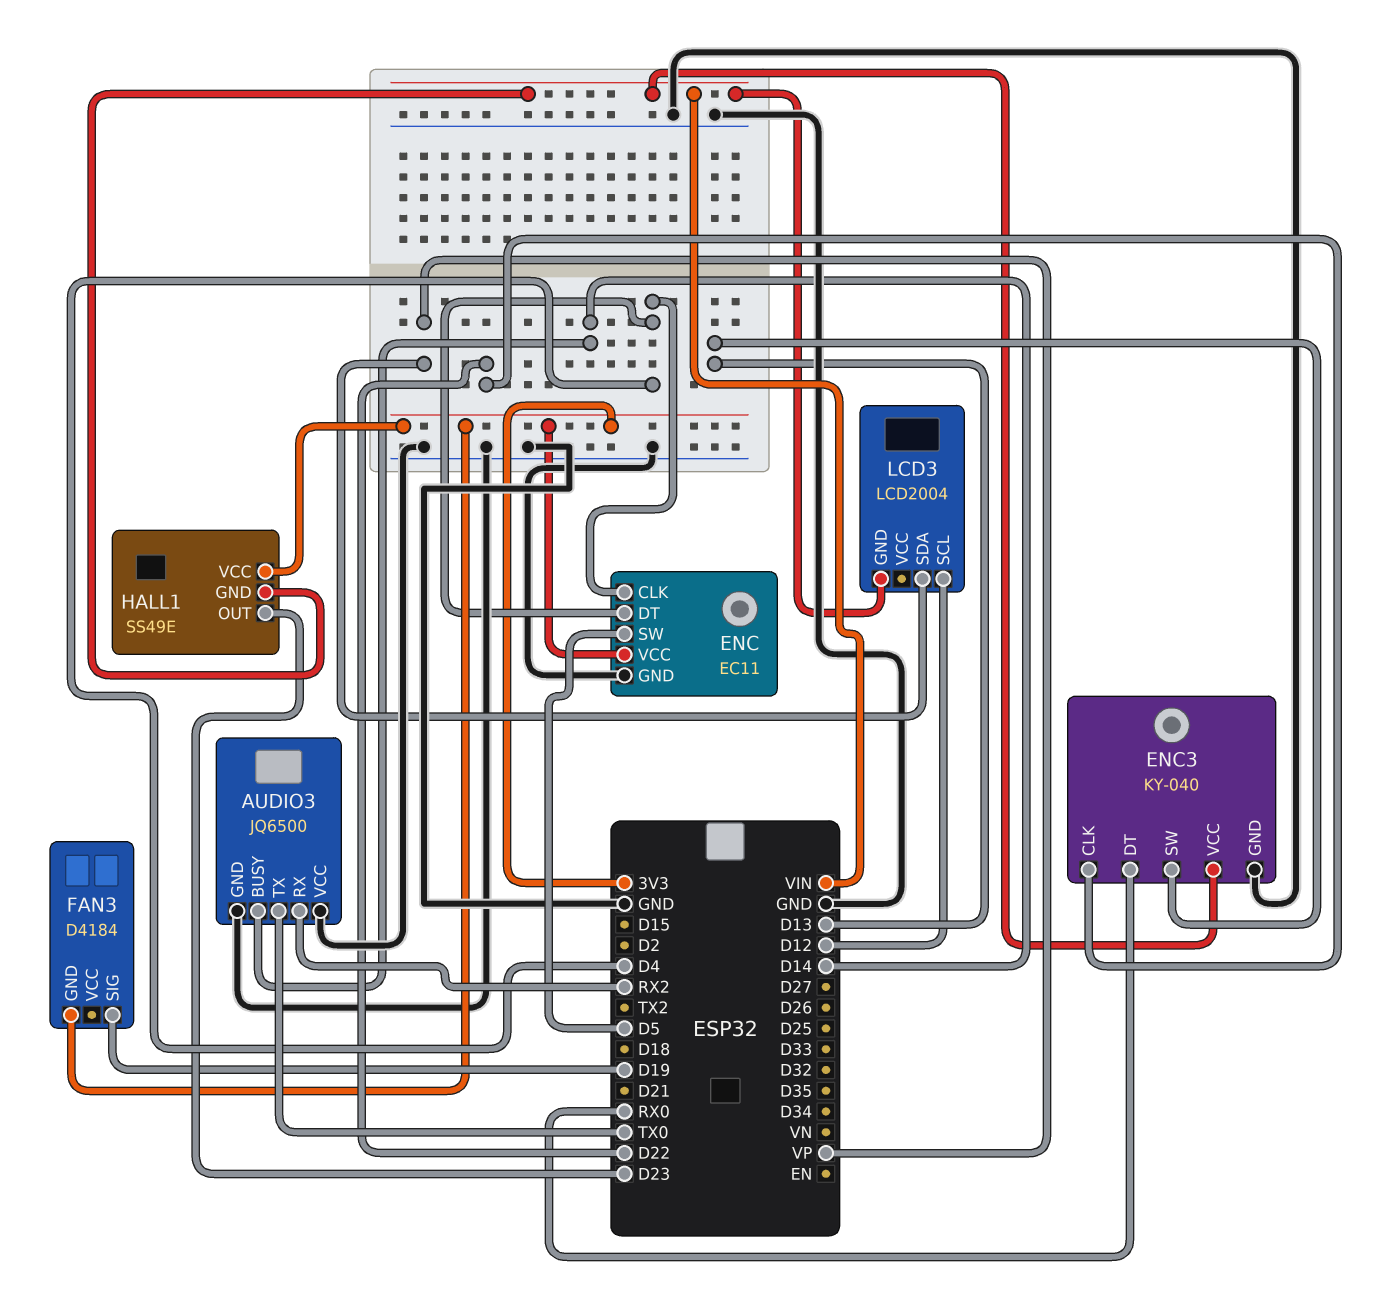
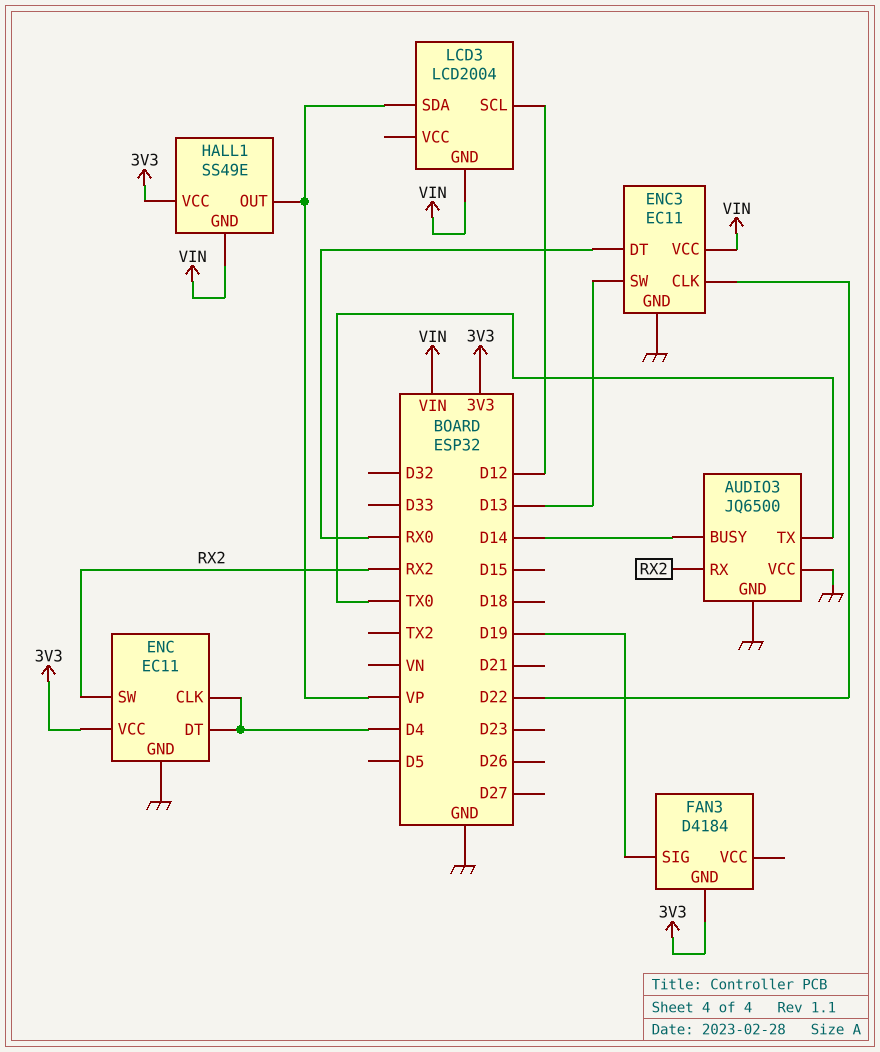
ENC pin SW: D5 -> RX2
ENC3: KY-040 -> EC11
HALL1 pin OUT: D23 -> VP

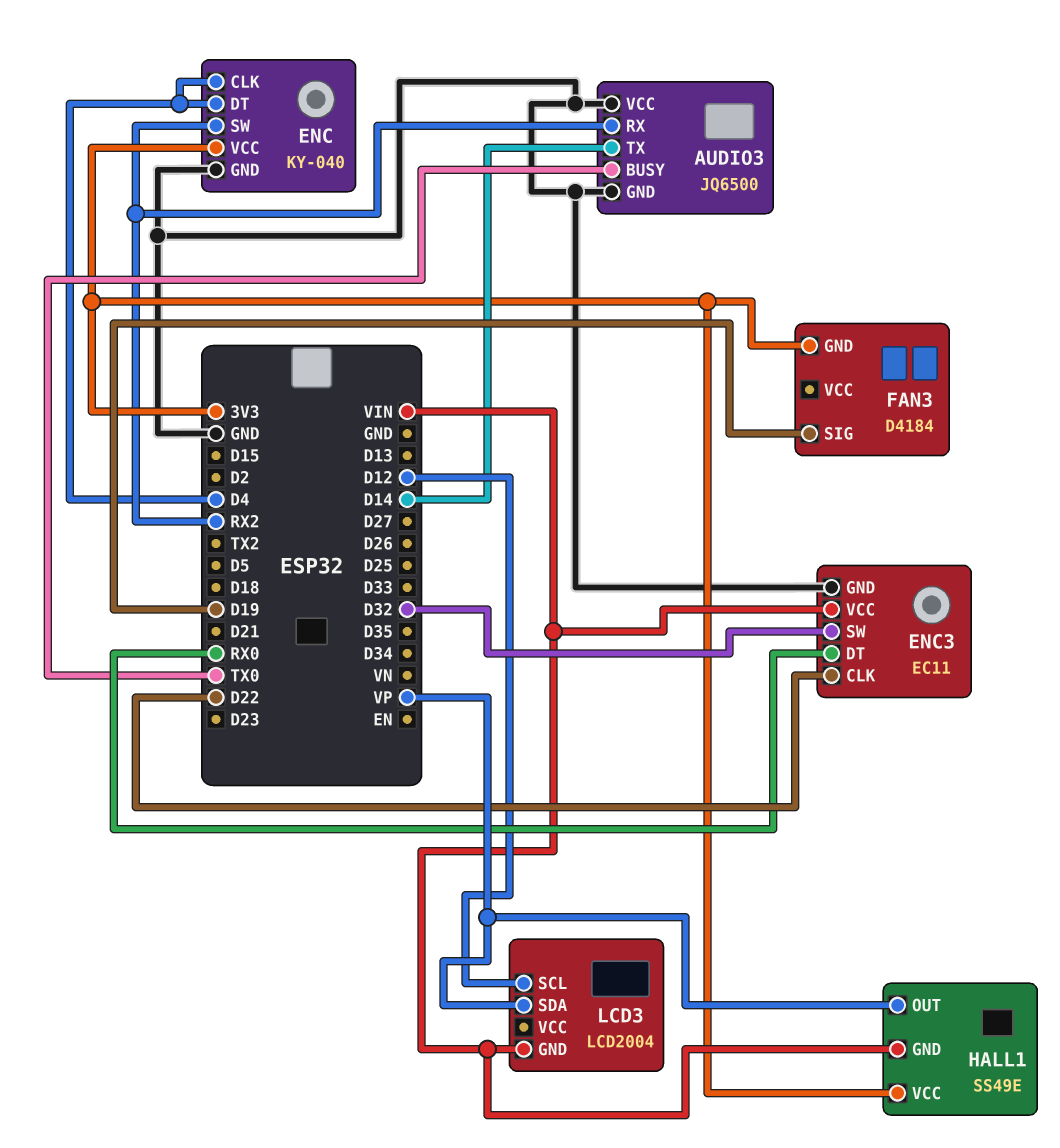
AUDIO3 pin BUSY: D14 -> TX0
AUDIO3 pin TX: TX0 -> D14
ENC: EC11 -> KY-040
ENC3 pin SW: D13 -> D32

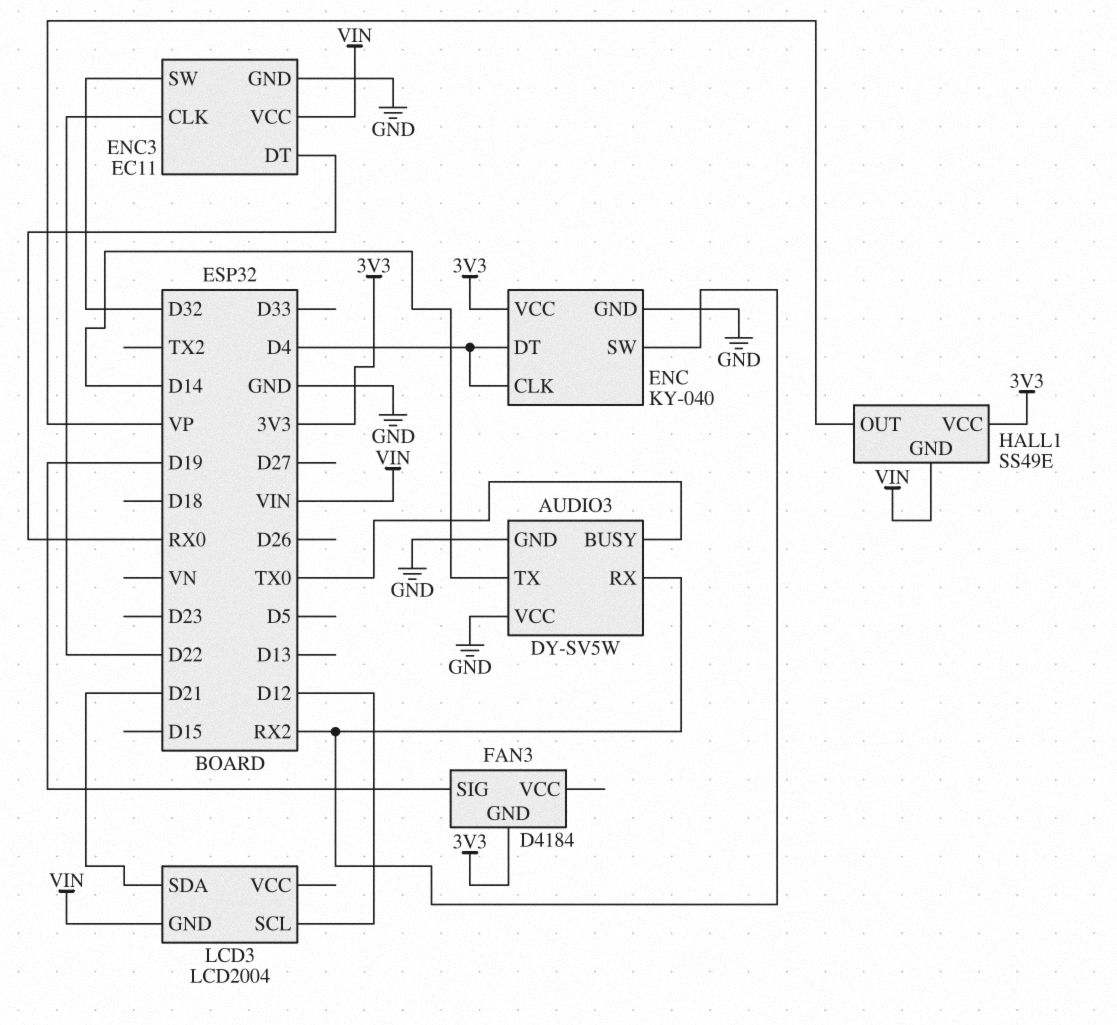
AUDIO3: JQ6500 -> DY-SV5W
LCD3 pin SDA: VP -> D21

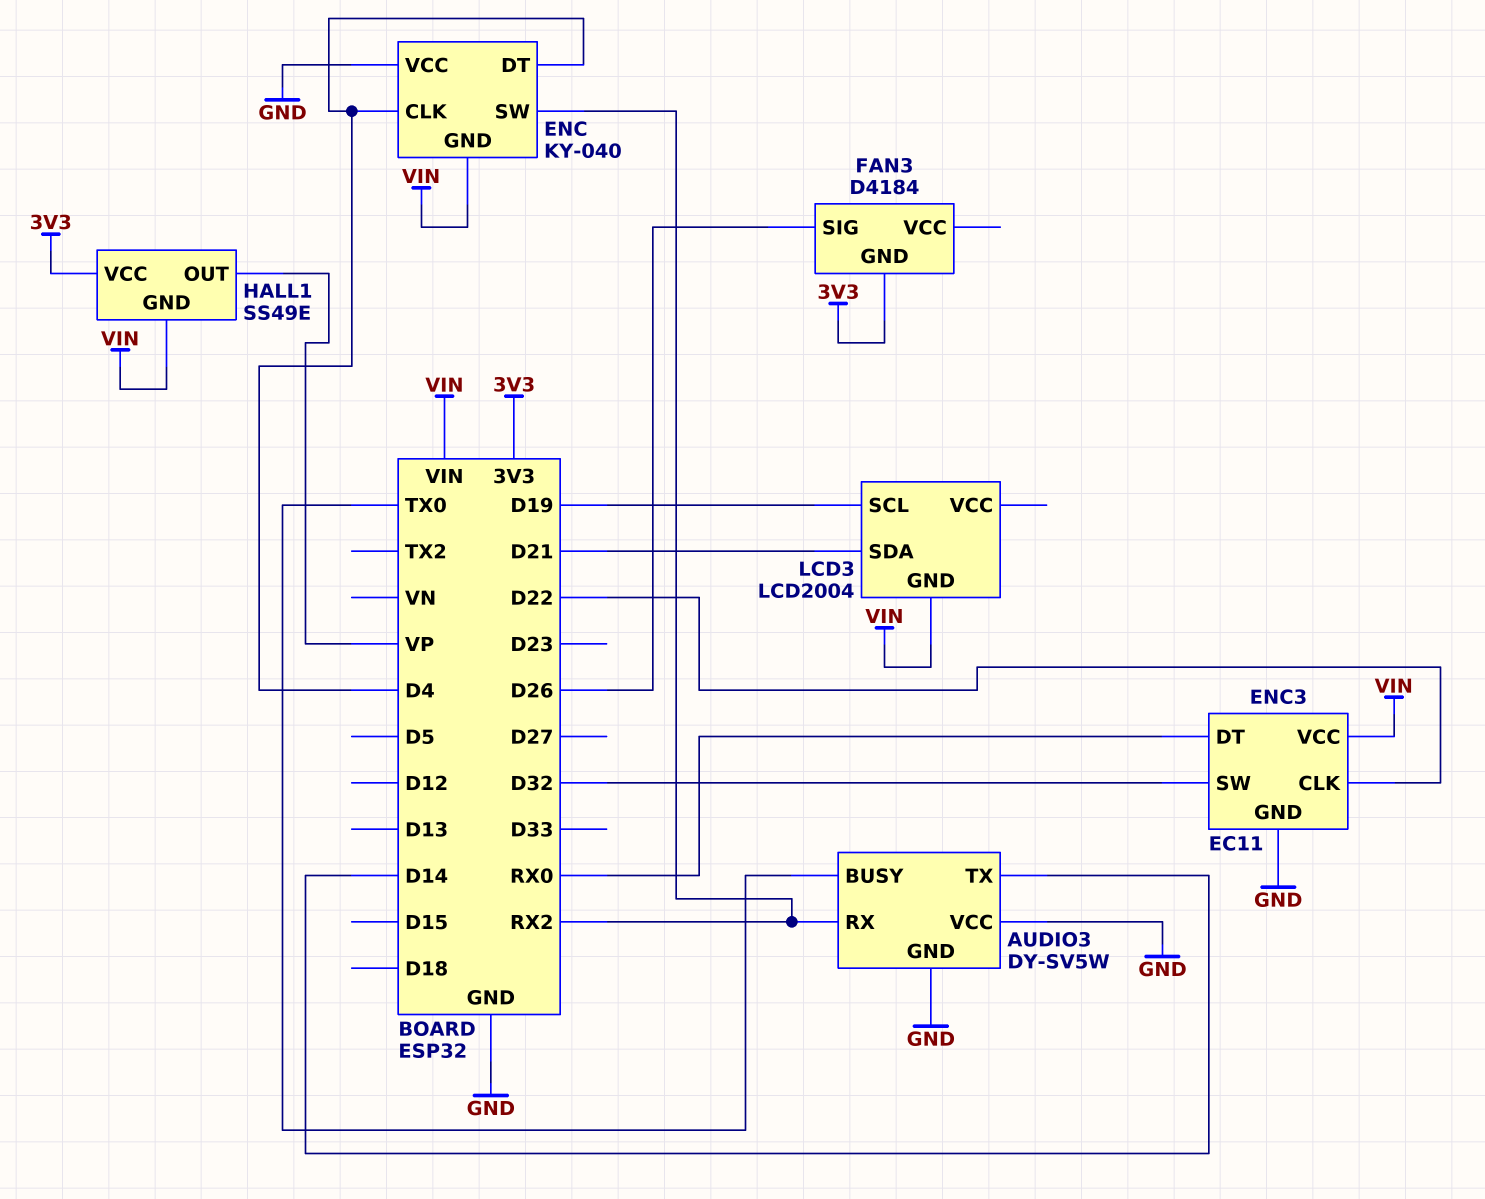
ENC pin GND: GND -> VIN
ENC pin VCC: 3V3 -> GND
FAN3 pin SIG: D19 -> D26
LCD3 pin SCL: D12 -> D19

